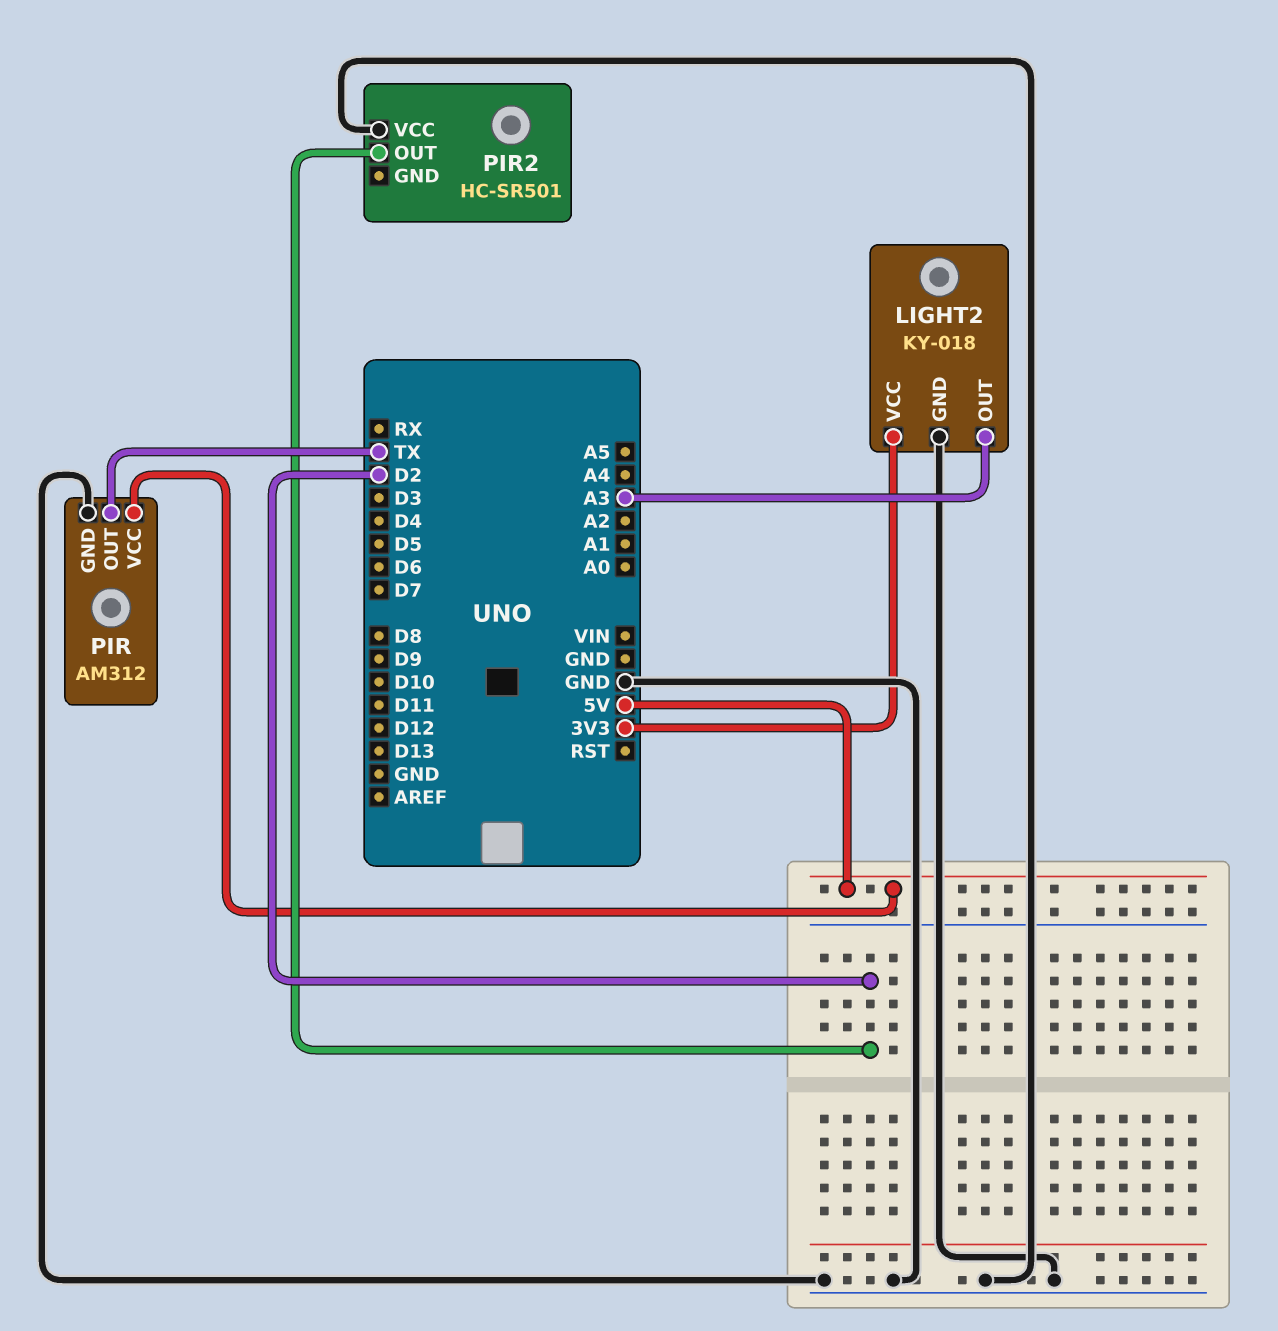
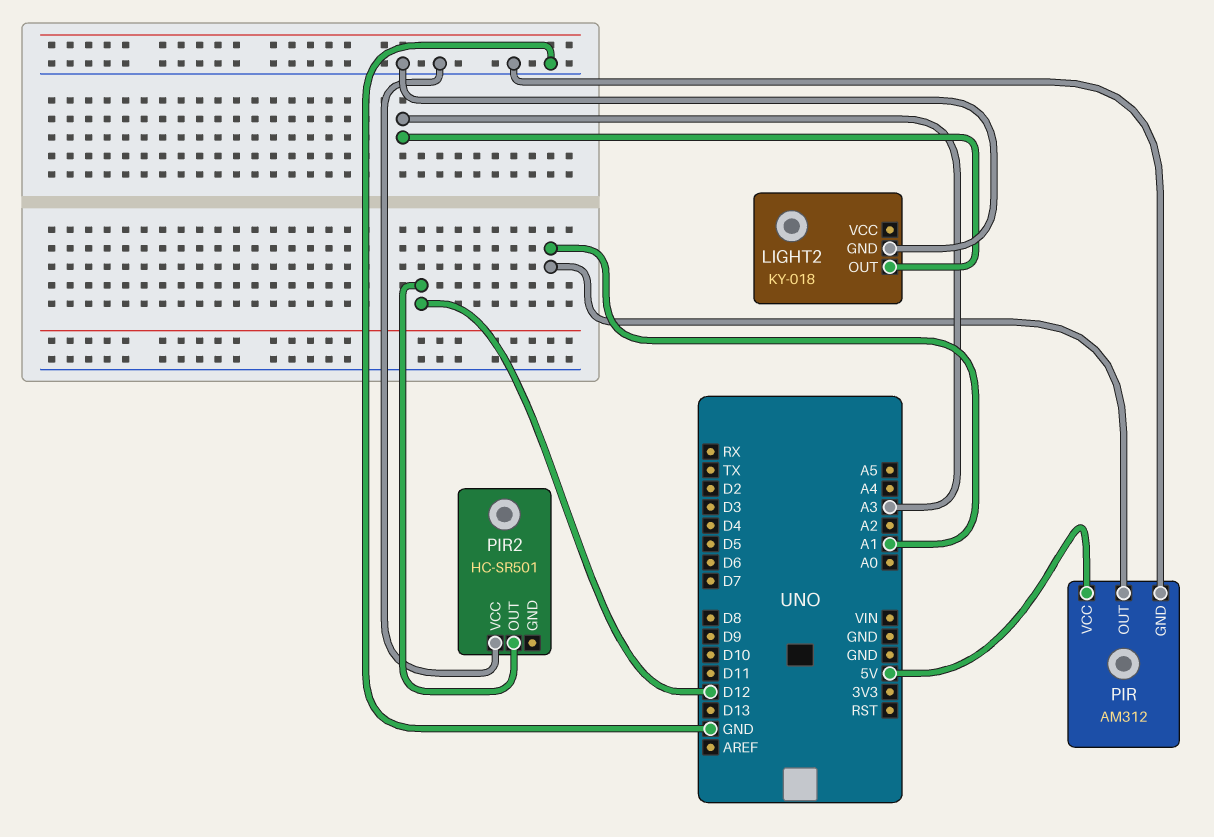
LIGHT2 pin VCC: 3V3 -> none
PIR pin OUT: TX -> A1
PIR2 pin OUT: D2 -> D12

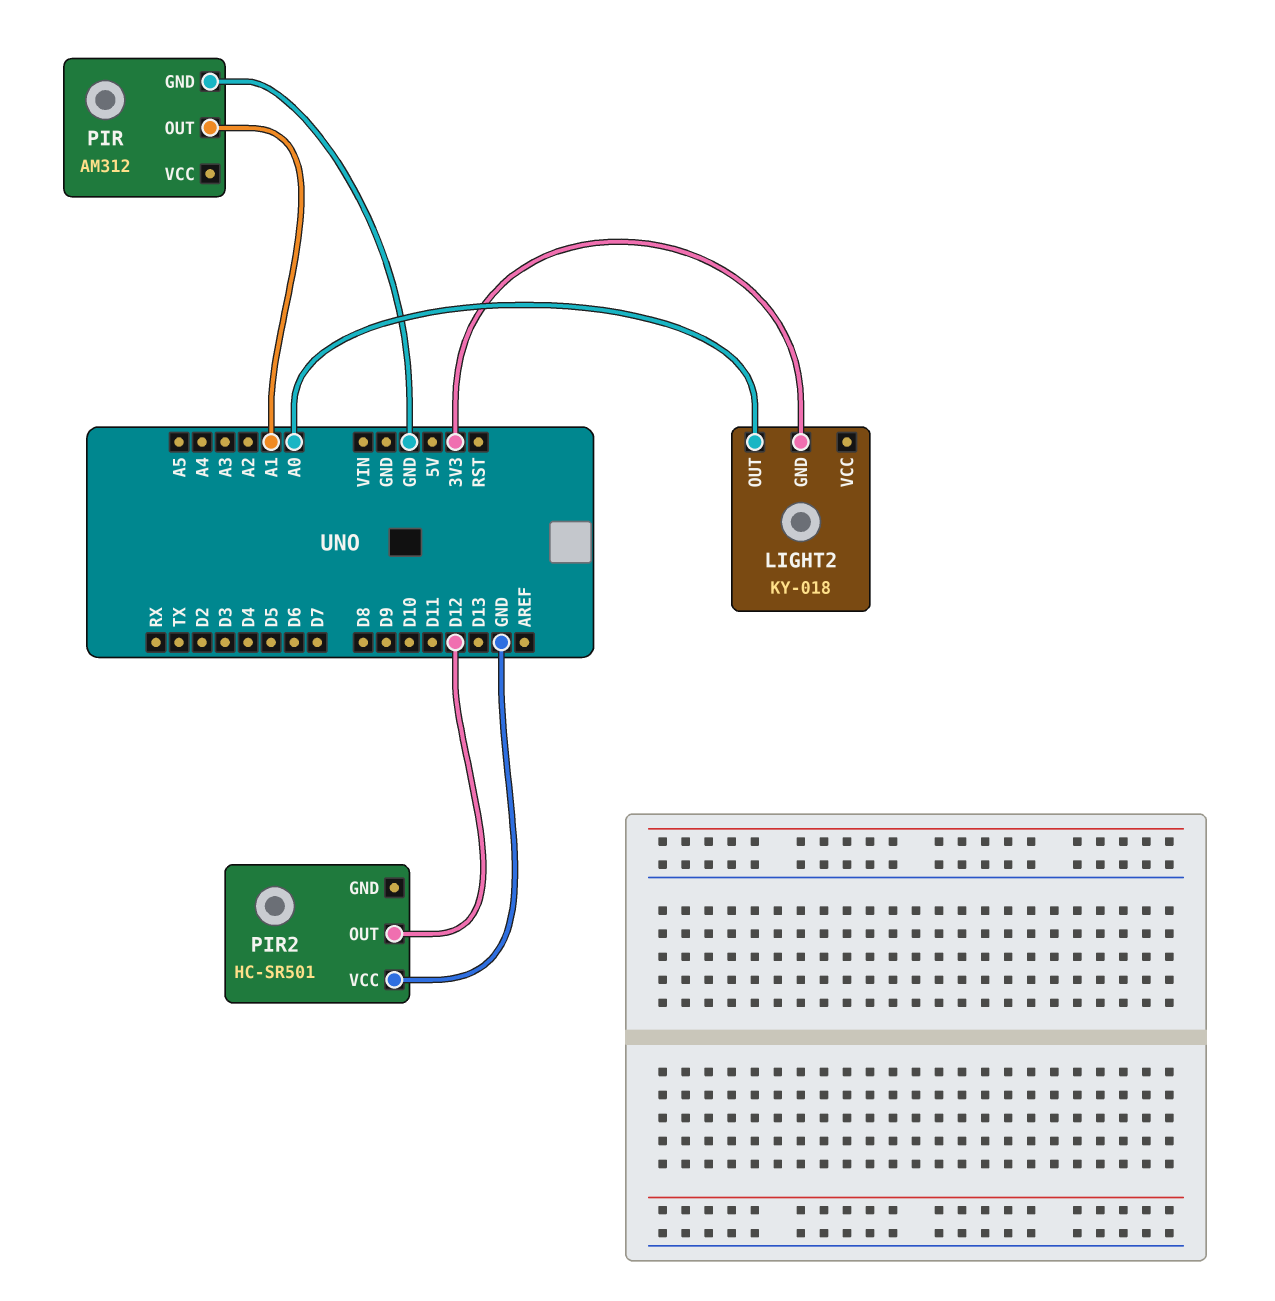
LIGHT2 pin GND: GND -> 3V3
LIGHT2 pin OUT: A3 -> A0
PIR pin VCC: 5V -> none

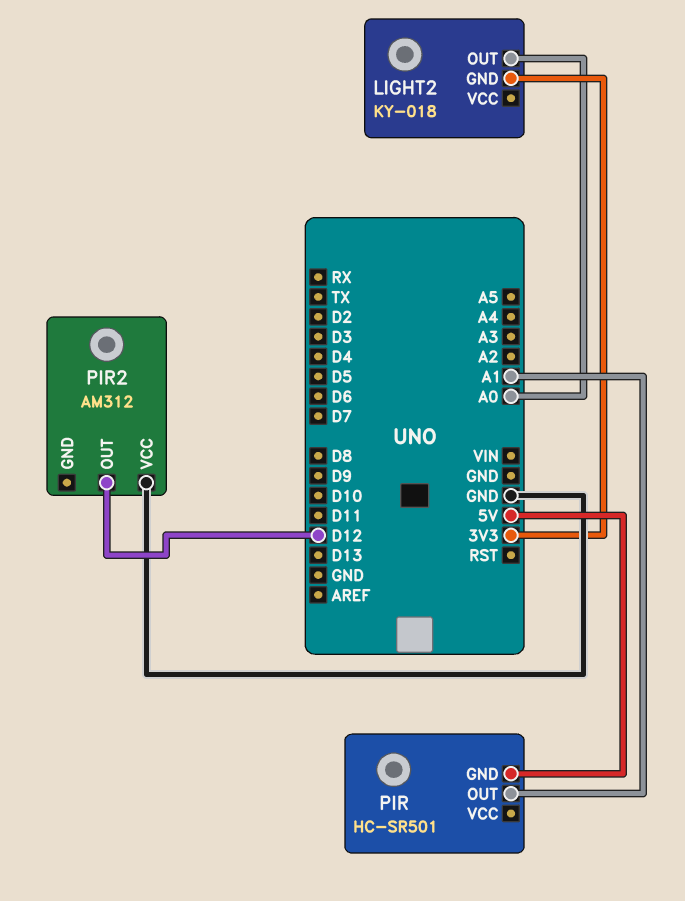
PIR: AM312 -> HC-SR501
PIR pin GND: GND -> 5V
PIR2: HC-SR501 -> AM312

